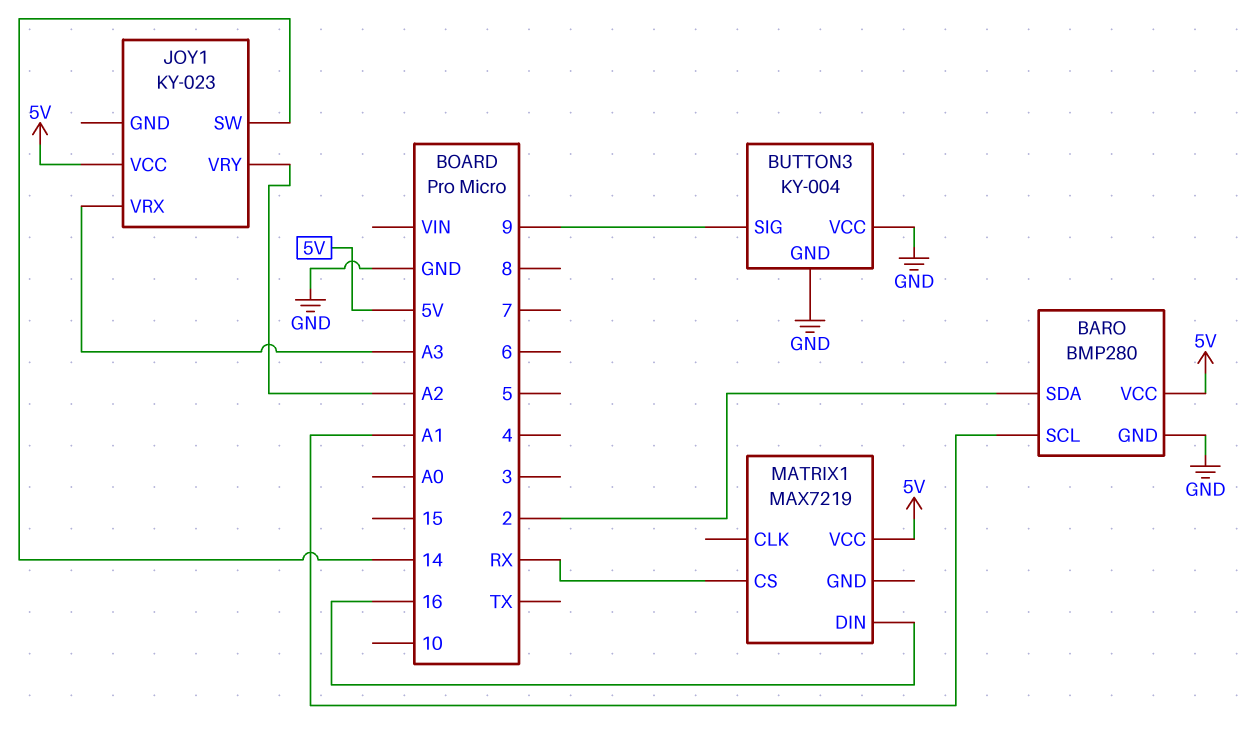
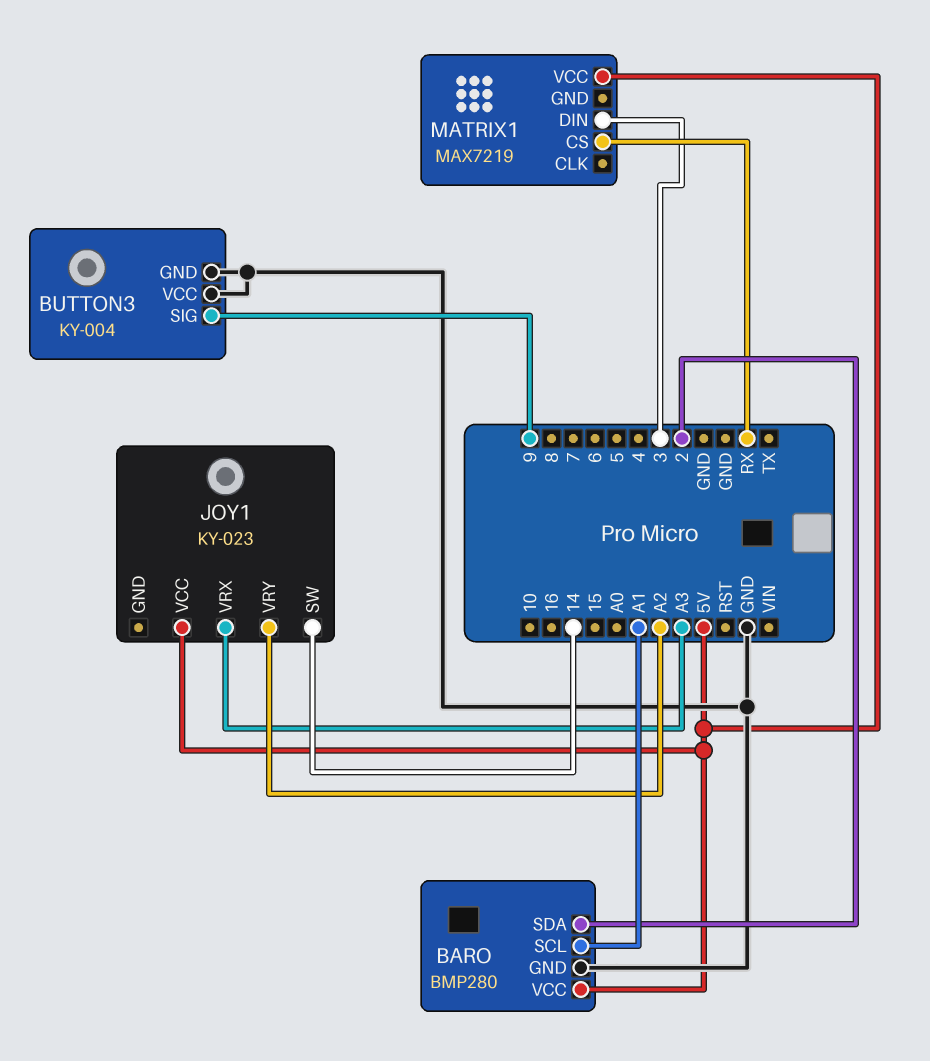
MATRIX1 pin DIN: 16 -> 3

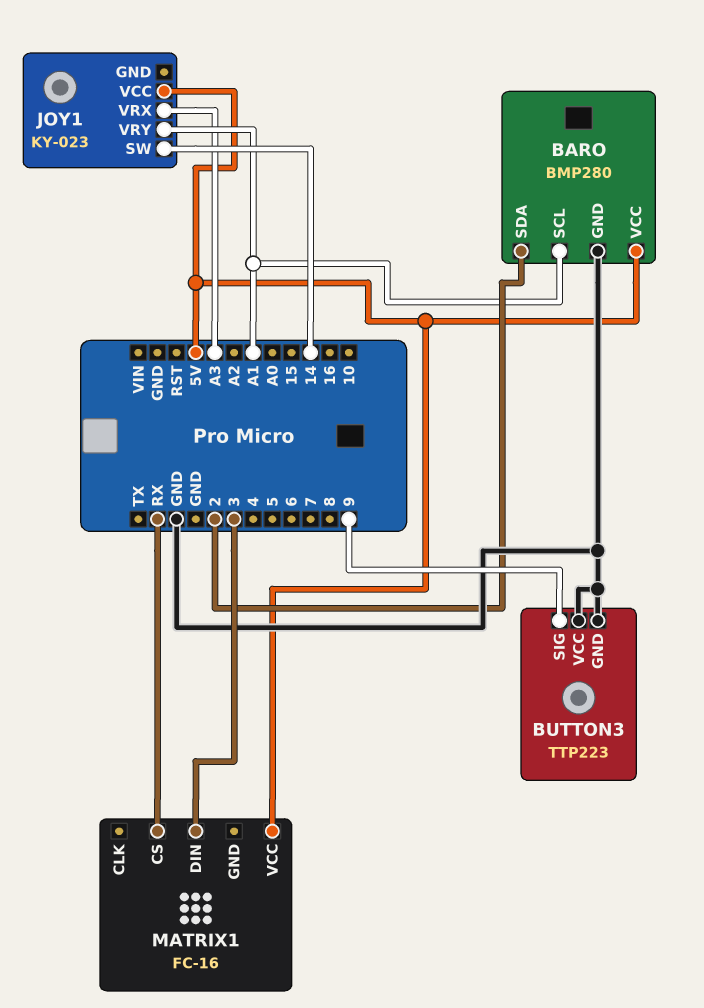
BUTTON3: KY-004 -> TTP223
JOY1 pin VRY: A2 -> A1
MATRIX1: MAX7219 -> FC-16

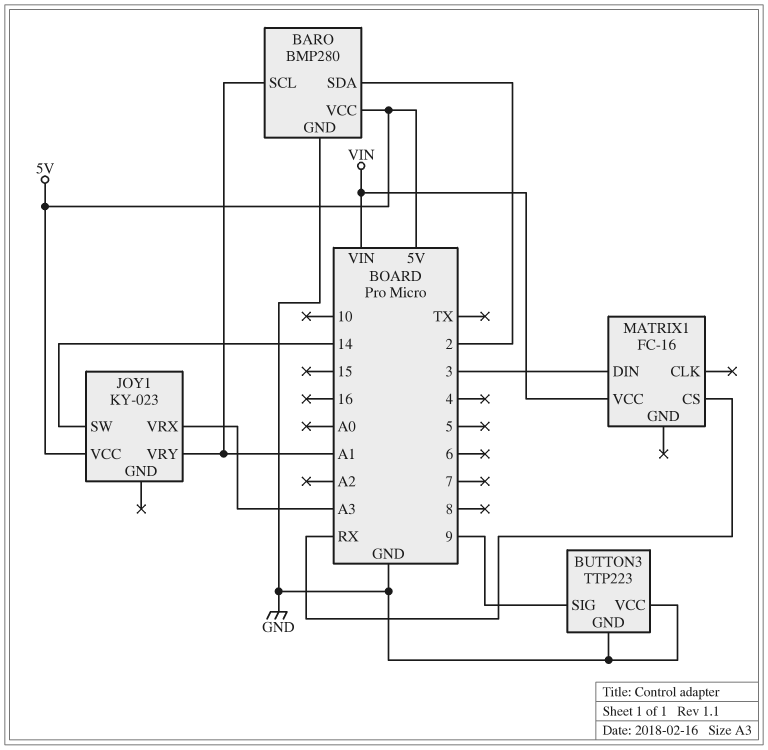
MATRIX1 pin VCC: 5V -> VIN

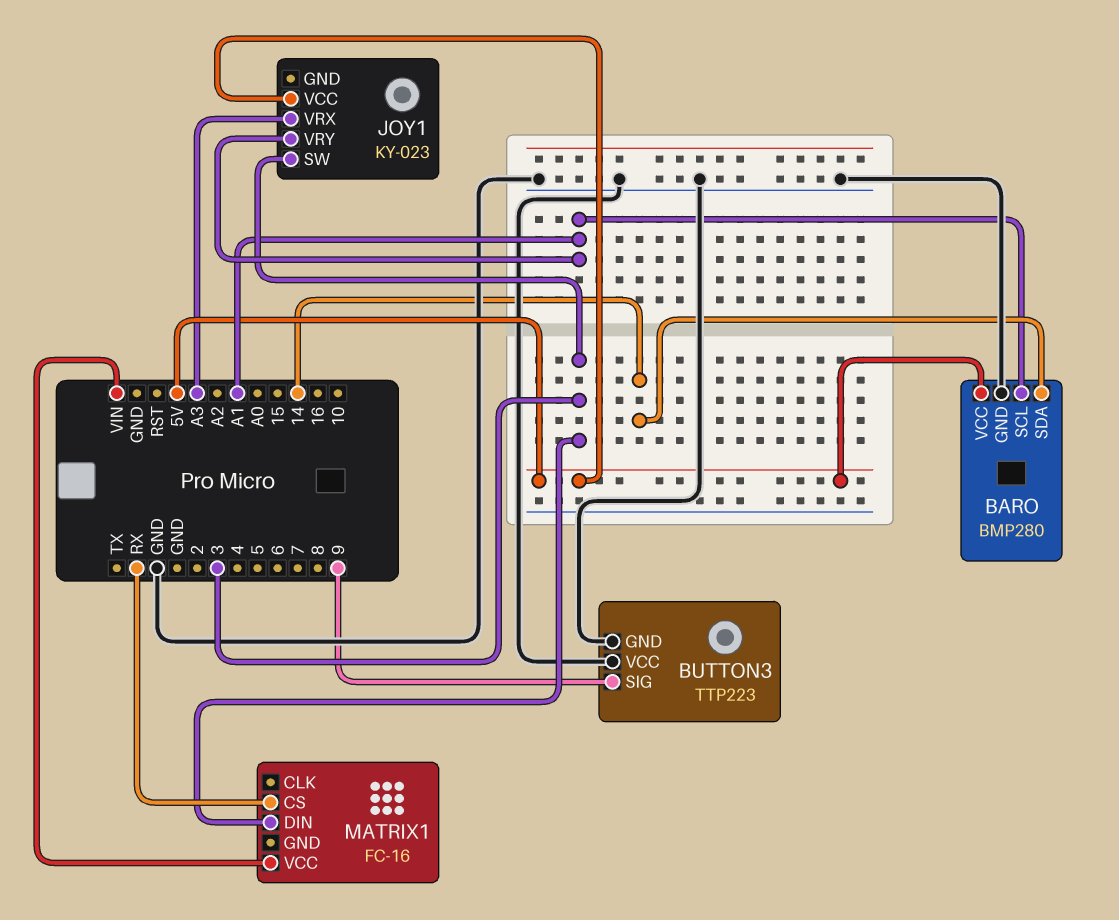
BARO pin SDA: 2 -> 14
JOY1 pin SW: 14 -> 3

